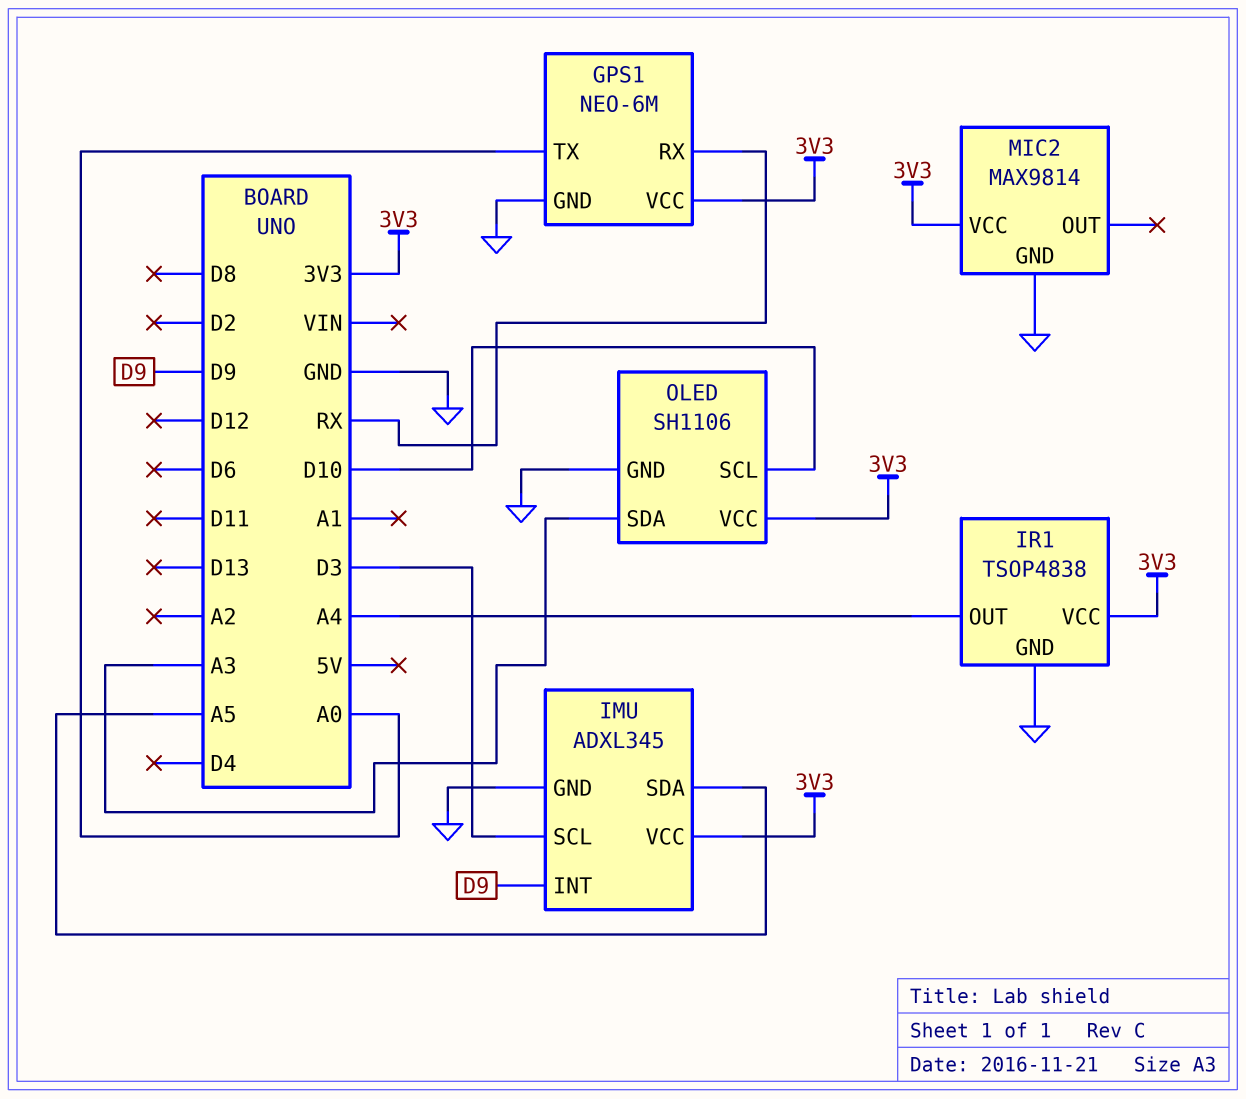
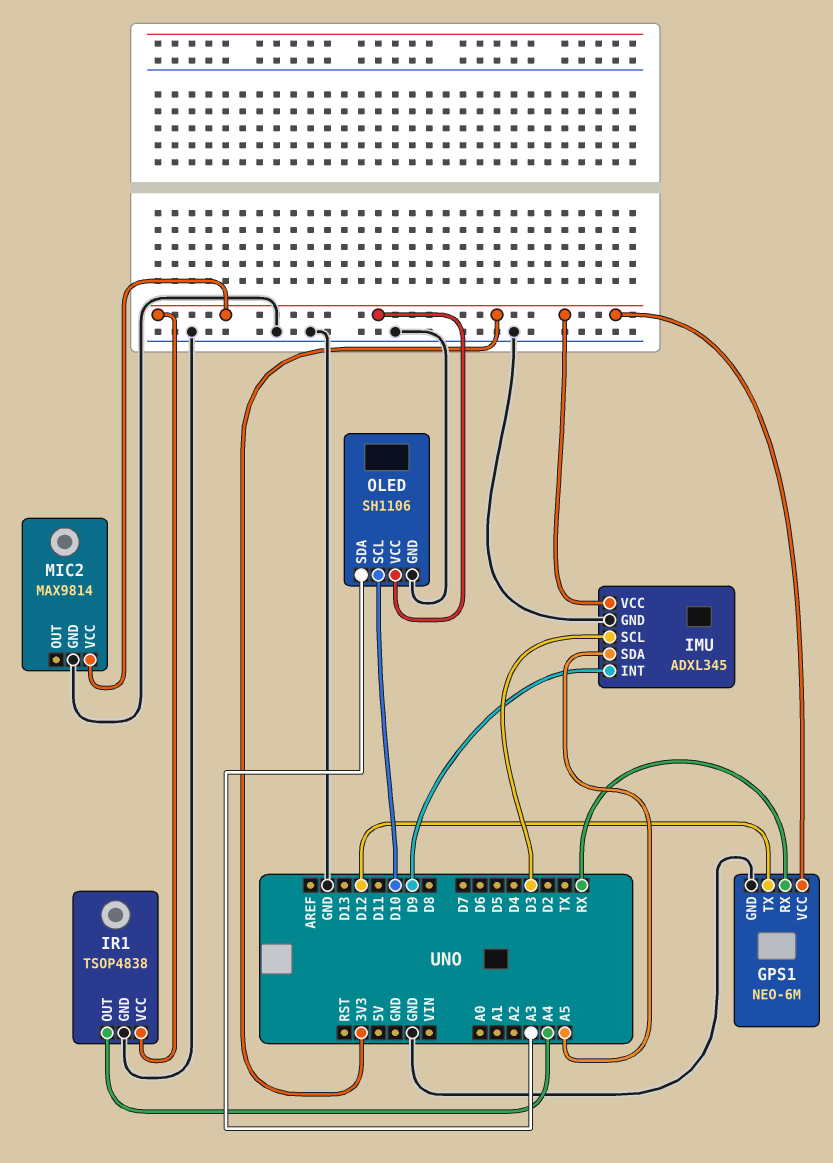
GPS1 pin TX: A0 -> D12

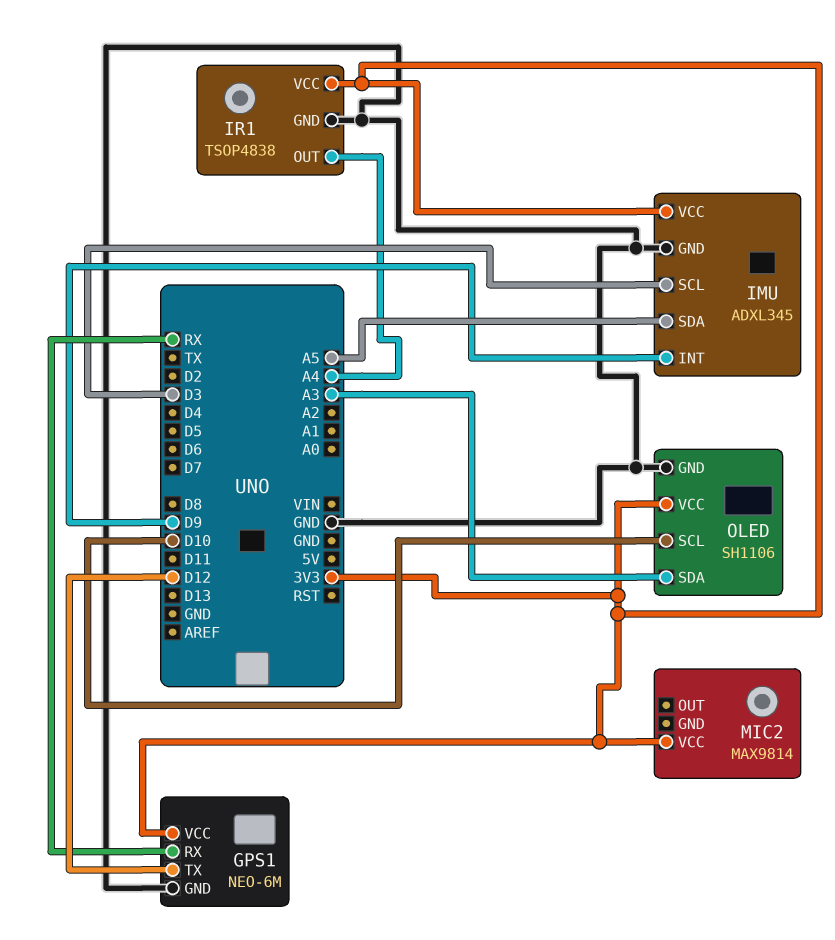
MIC2 pin GND: GND -> none

